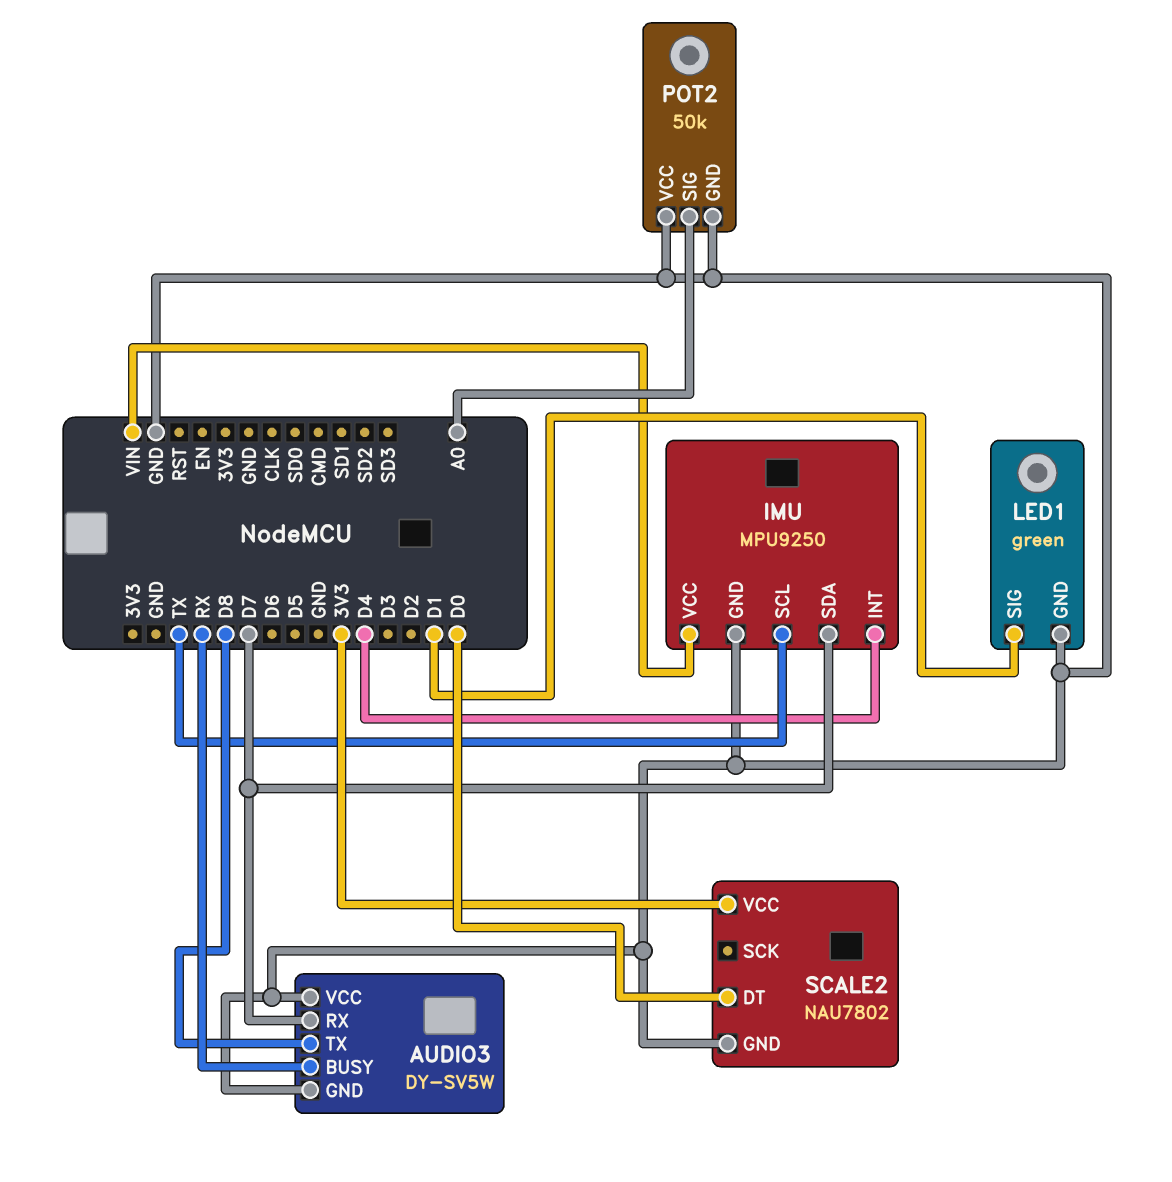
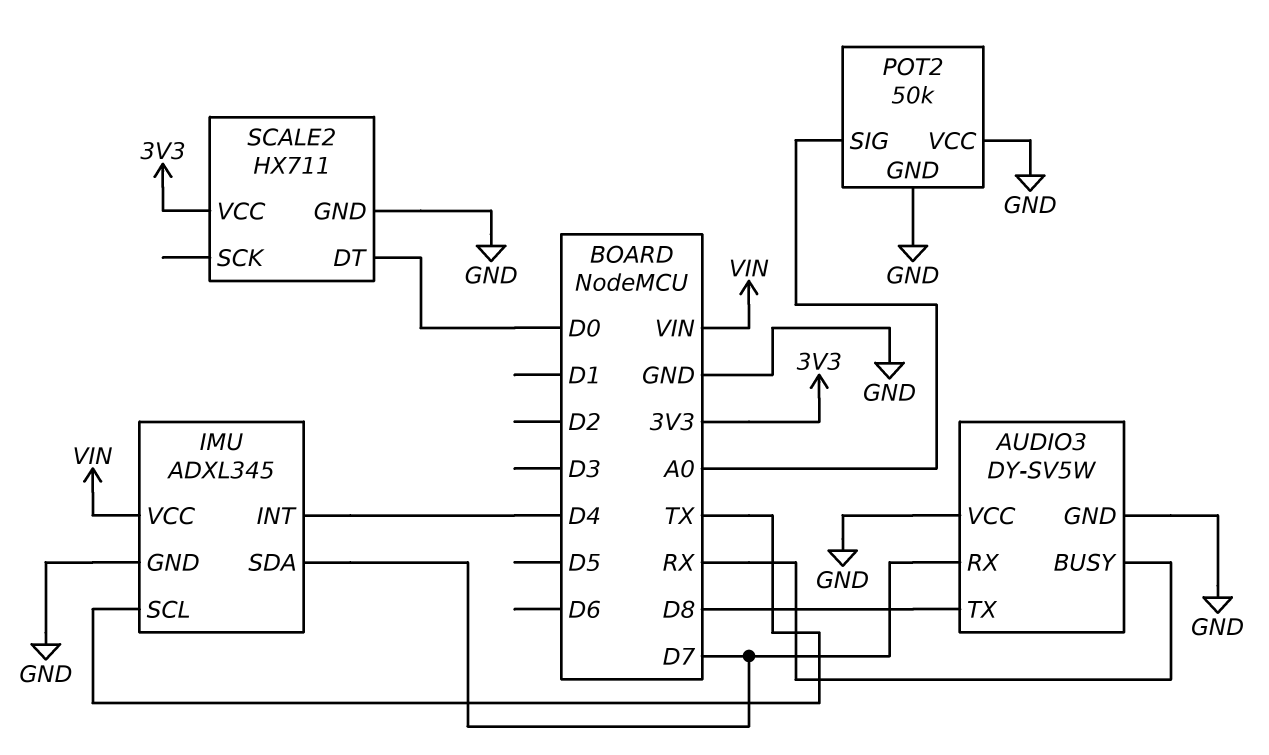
IMU: MPU9250 -> ADXL345
LED1: green -> none
LED1 pin GND: GND -> none
LED1 pin SIG: D1 -> none
SCALE2: NAU7802 -> HX711

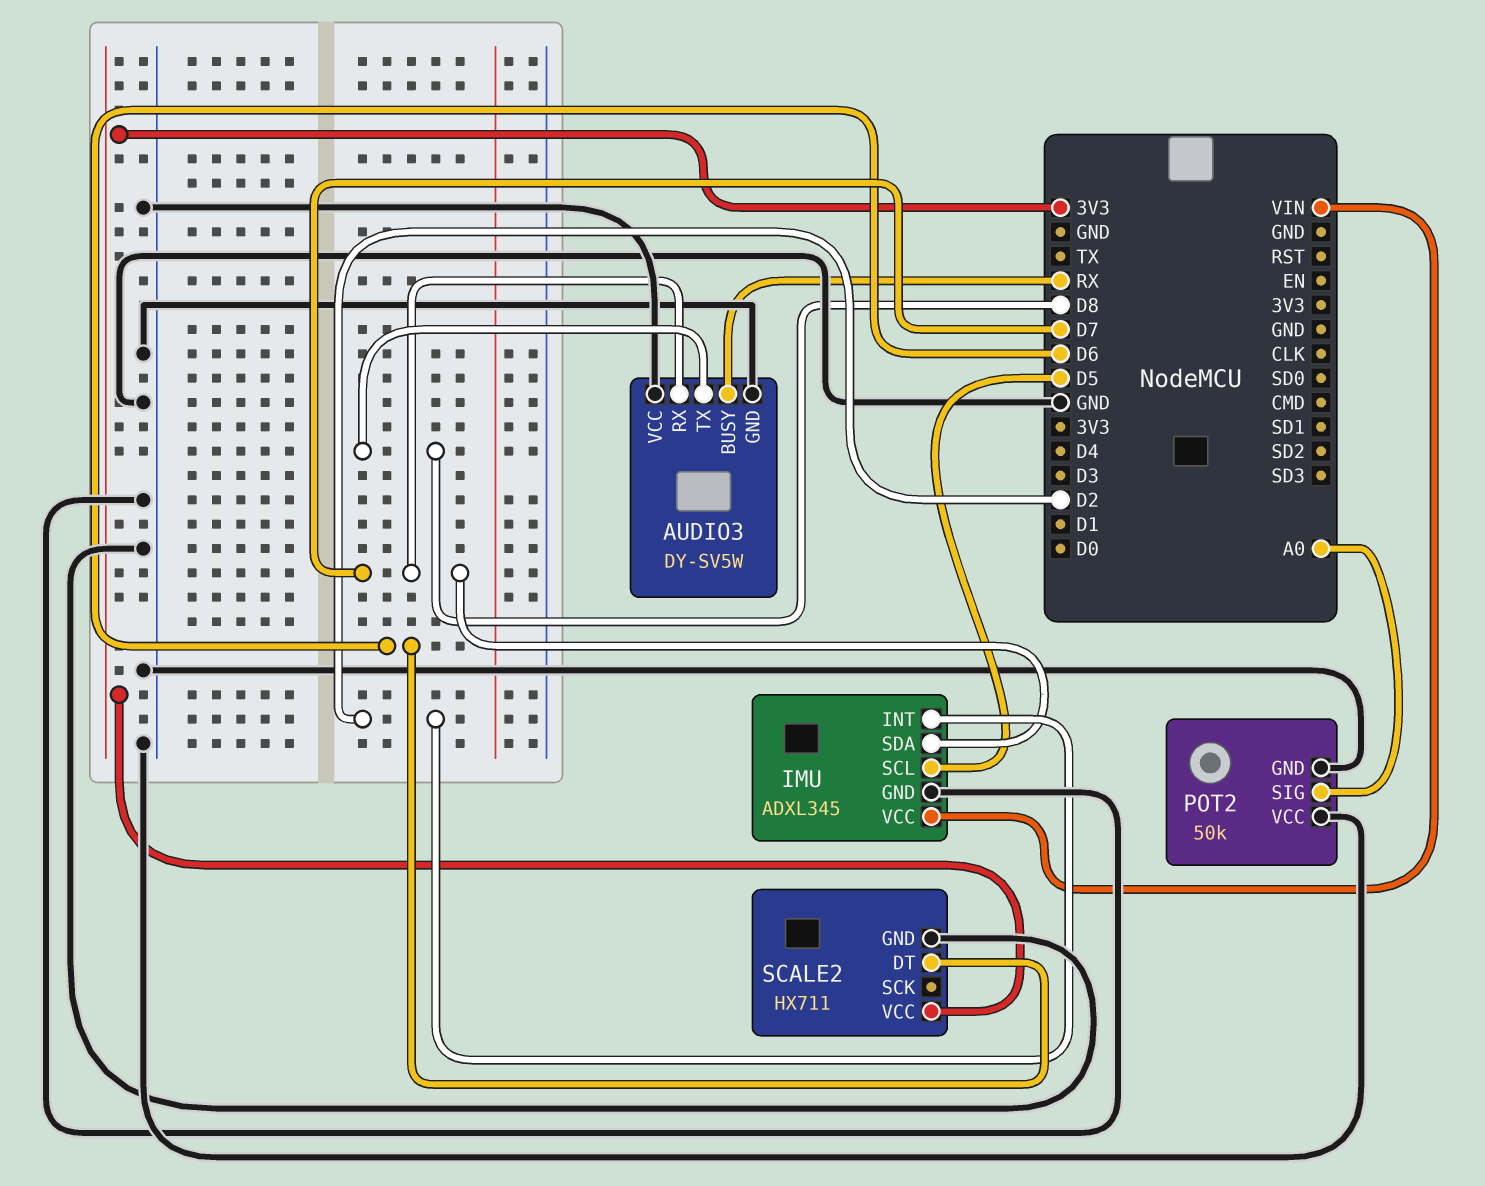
IMU pin INT: D4 -> D2
IMU pin SCL: TX -> D5
SCALE2 pin DT: D0 -> D6

